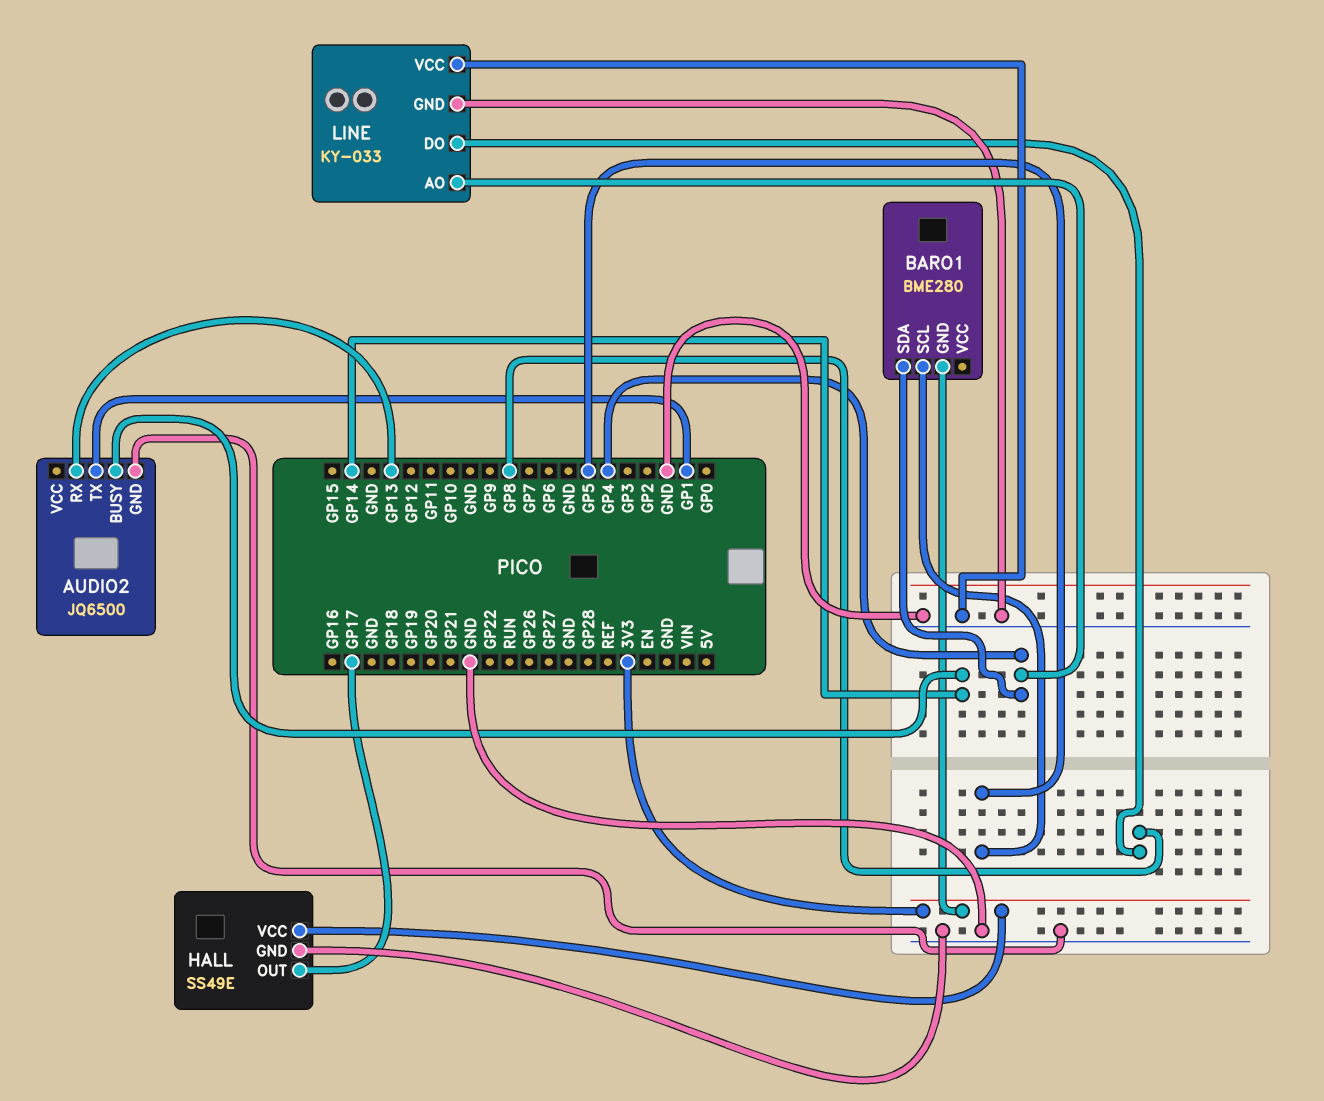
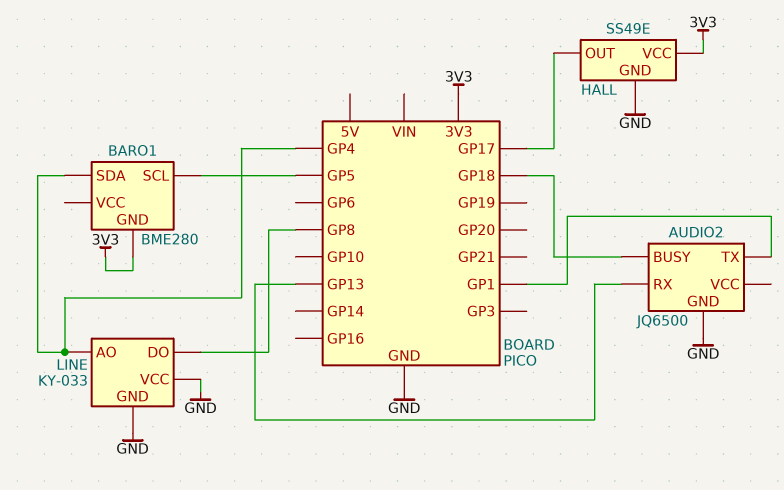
AUDIO2 pin BUSY: GP14 -> GP18

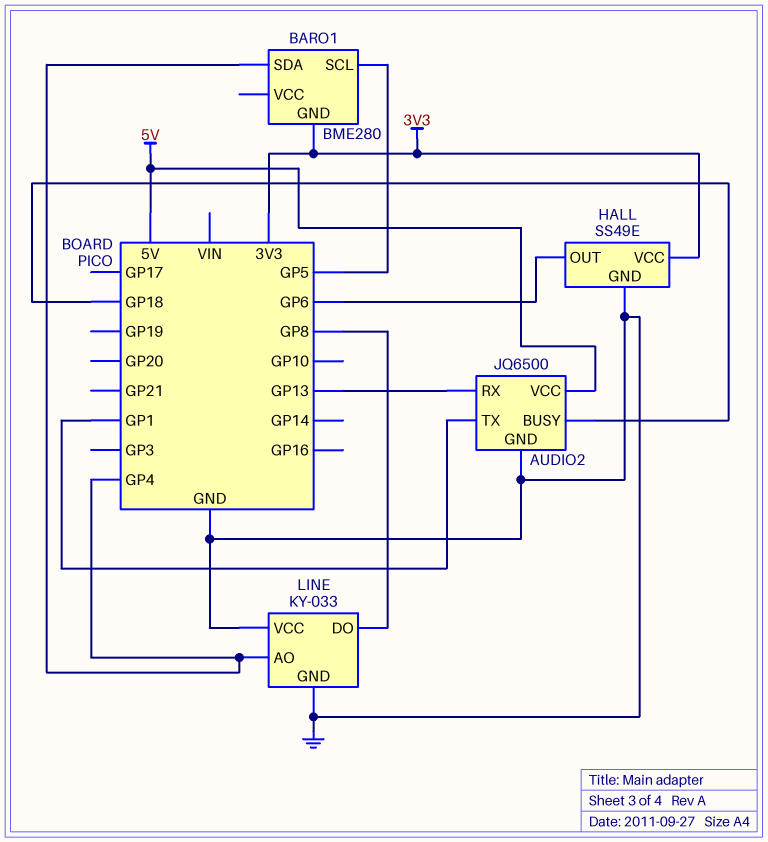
AUDIO2 pin VCC: none -> 5V
HALL pin OUT: GP17 -> GP6

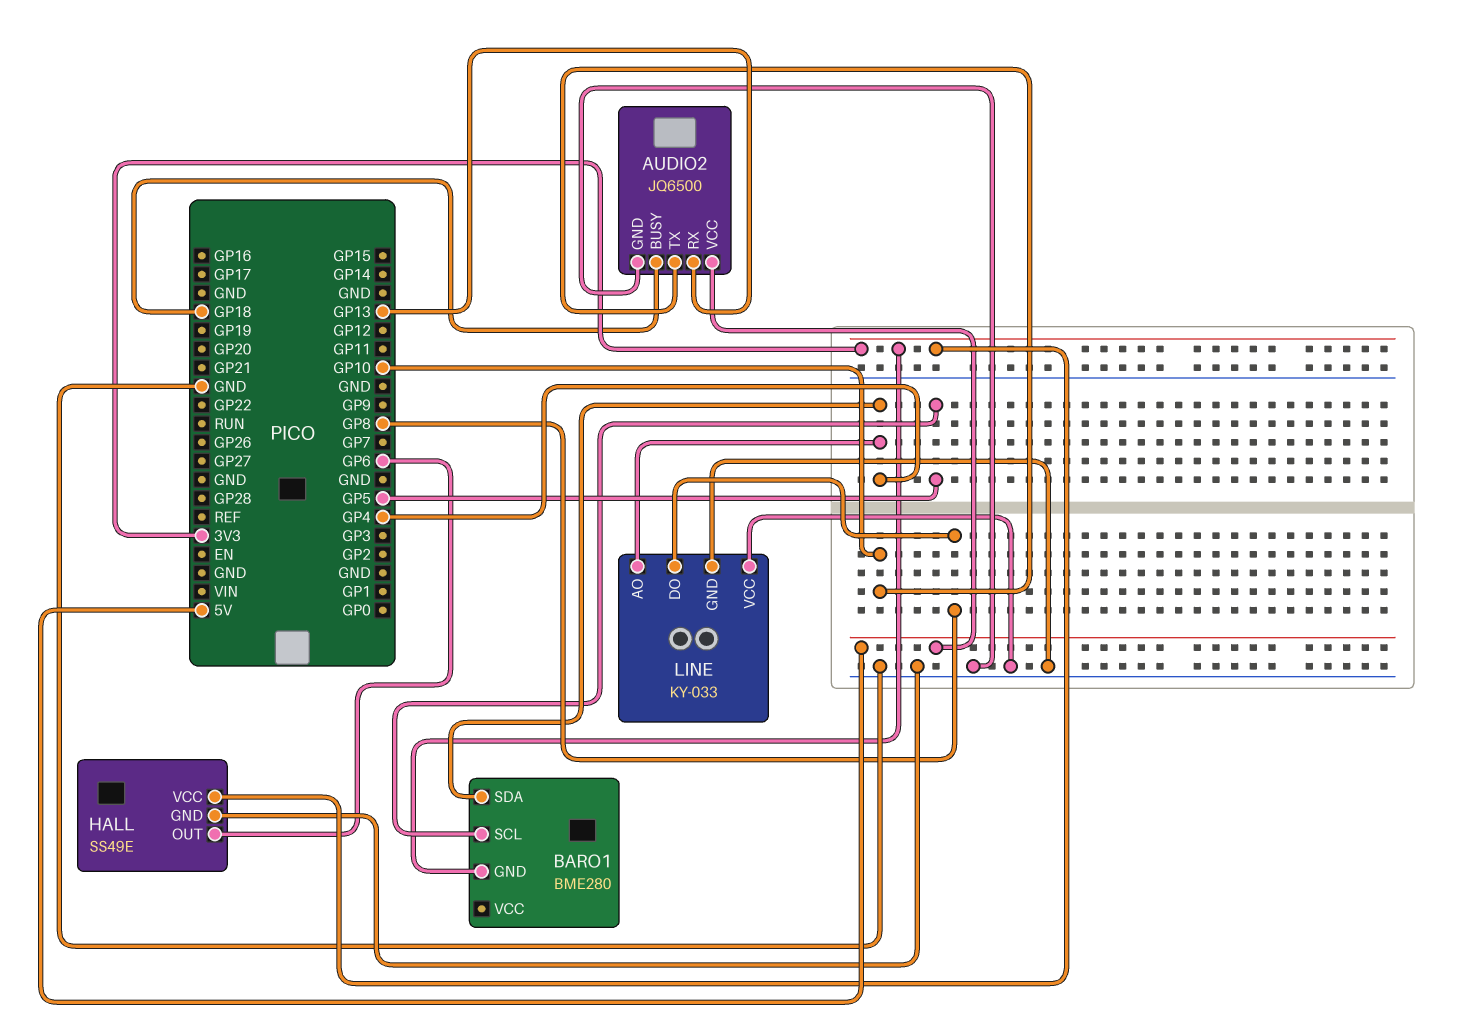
AUDIO2 pin TX: GP1 -> GP10

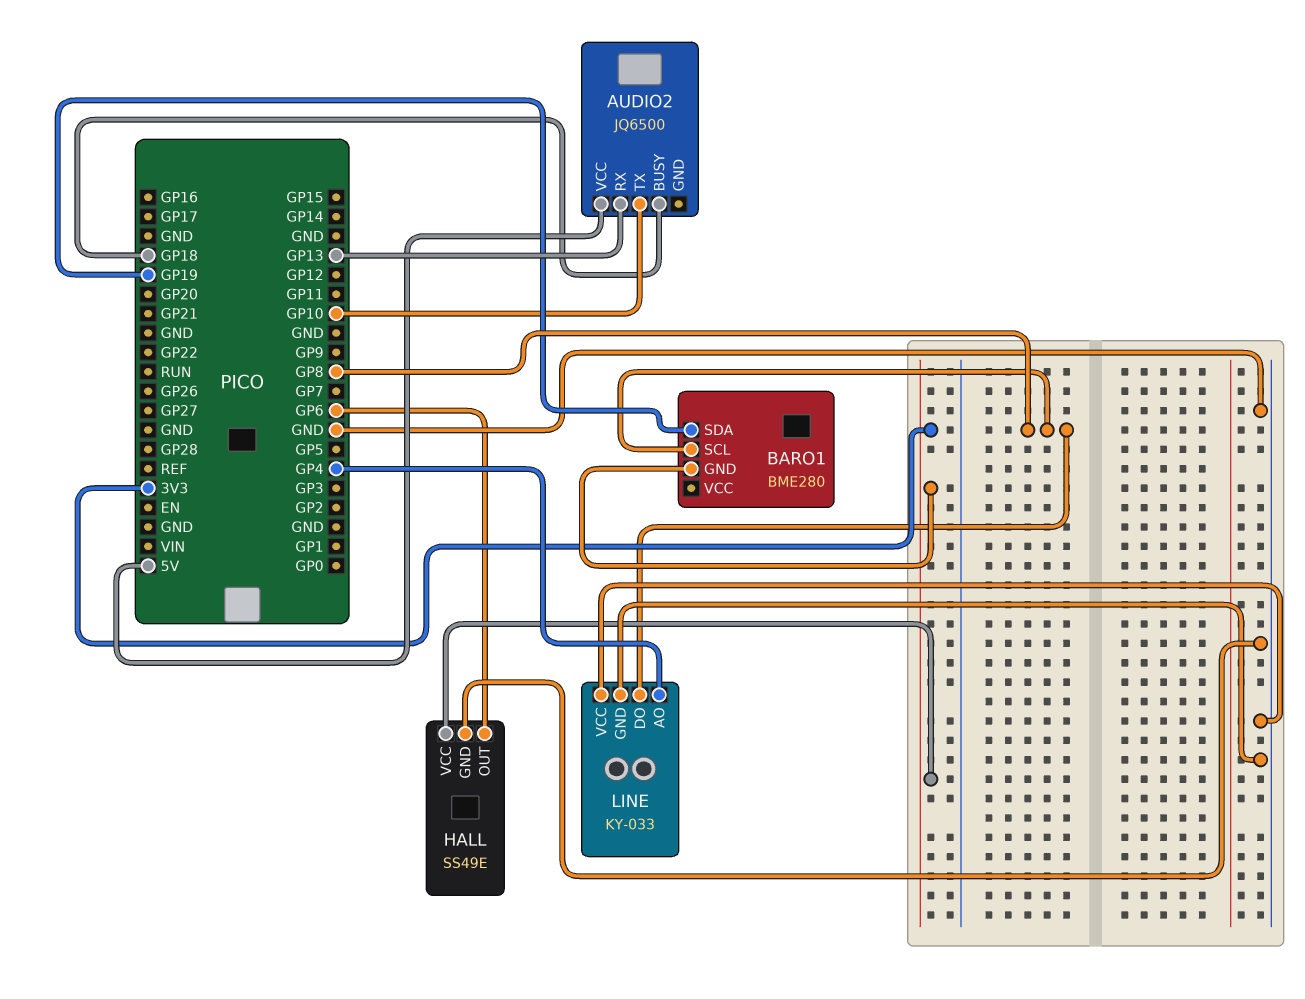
AUDIO2 pin GND: GND -> none
BARO1 pin SCL: GP5 -> GP8
BARO1 pin SDA: GP4 -> GP19

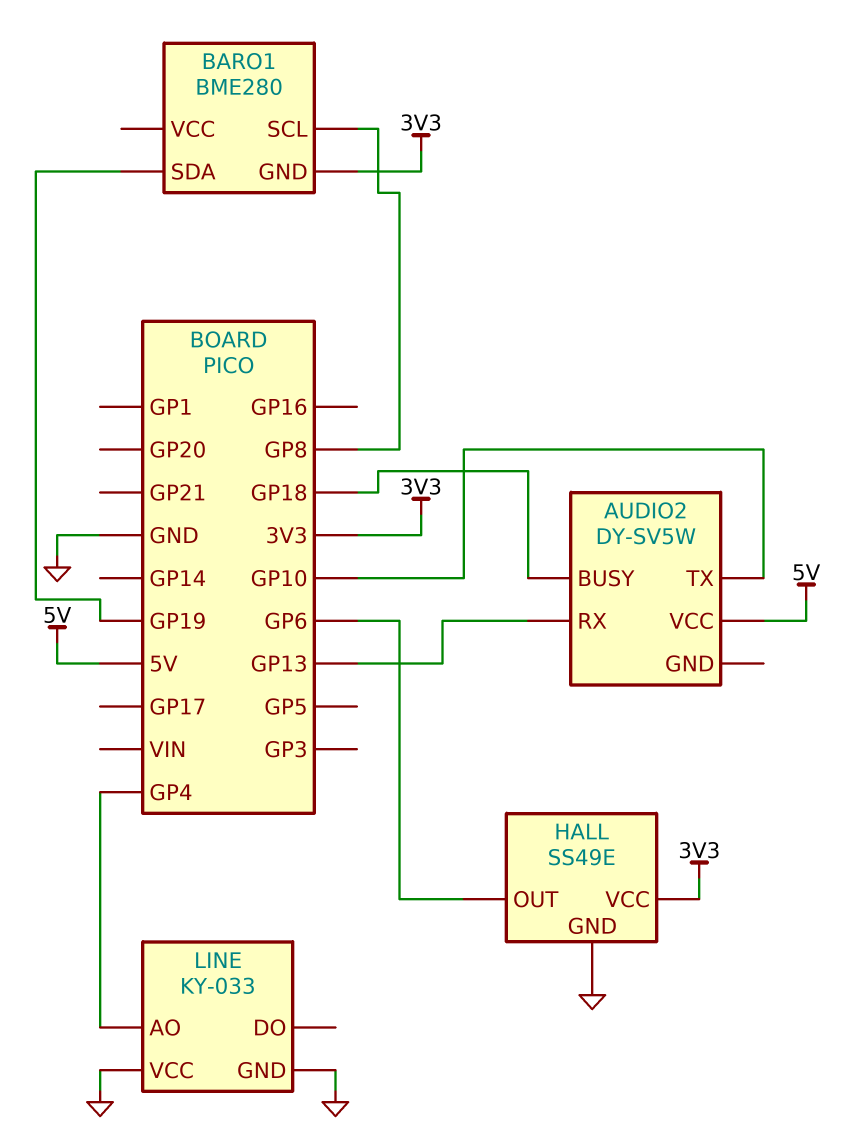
AUDIO2: JQ6500 -> DY-SV5W
LINE pin DO: GP8 -> none

